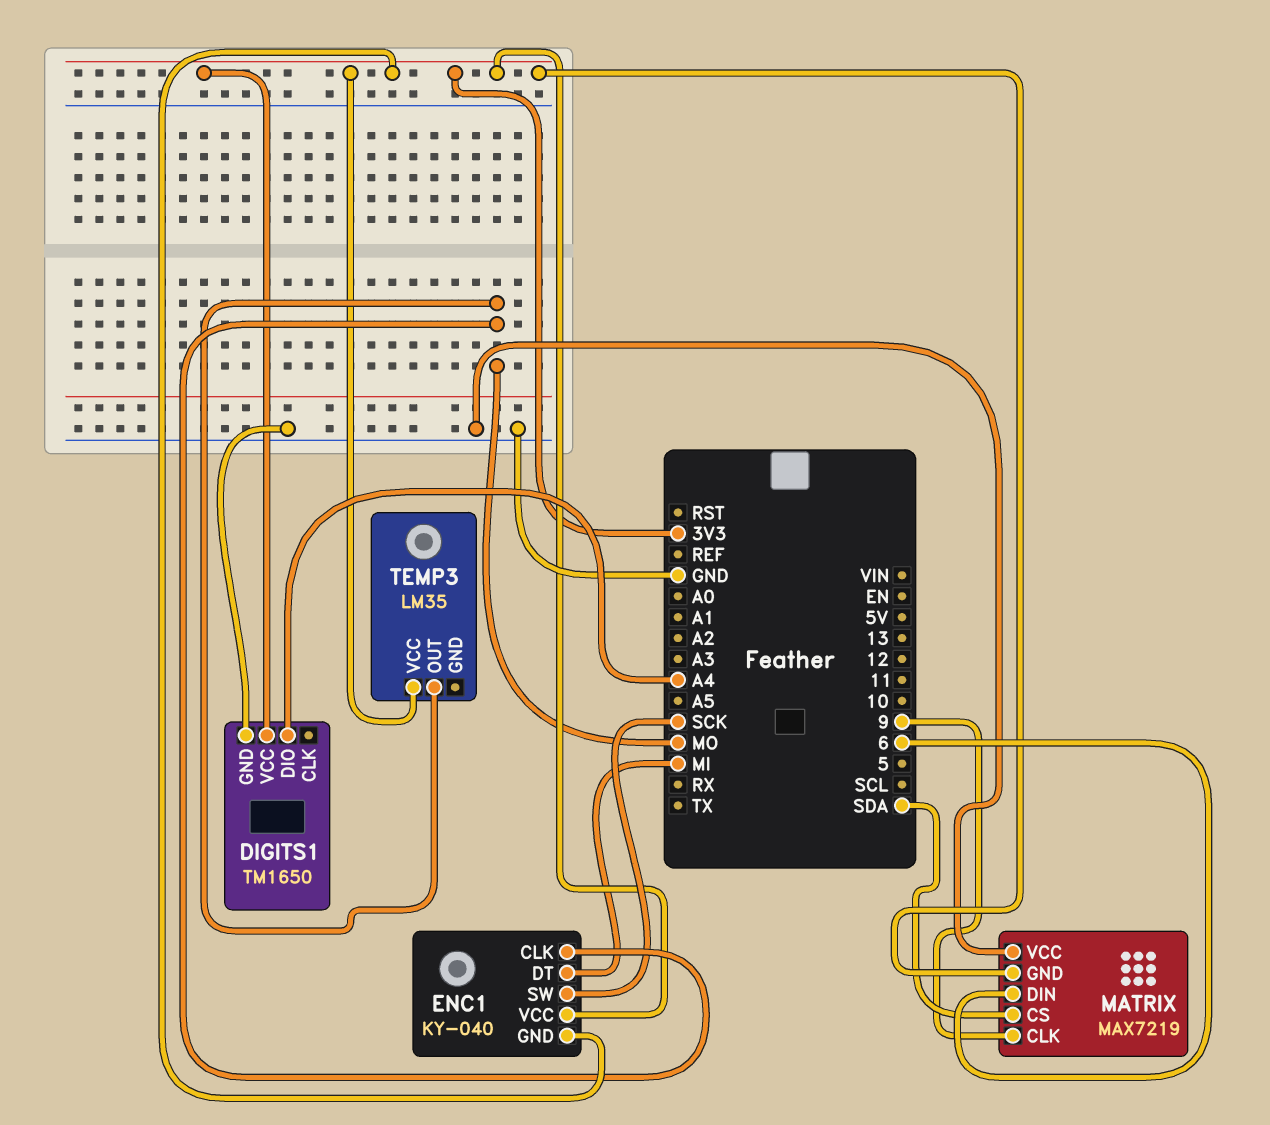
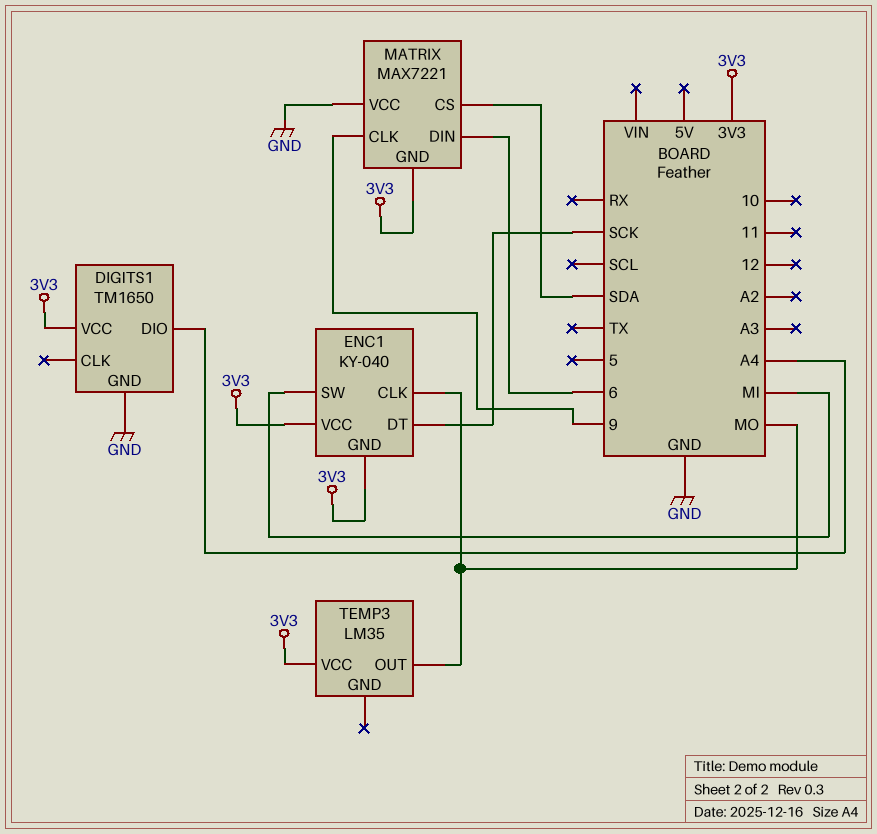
ENC1 pin DT: MI -> SCK
ENC1 pin SW: SCK -> MI
MATRIX: MAX7219 -> MAX7221

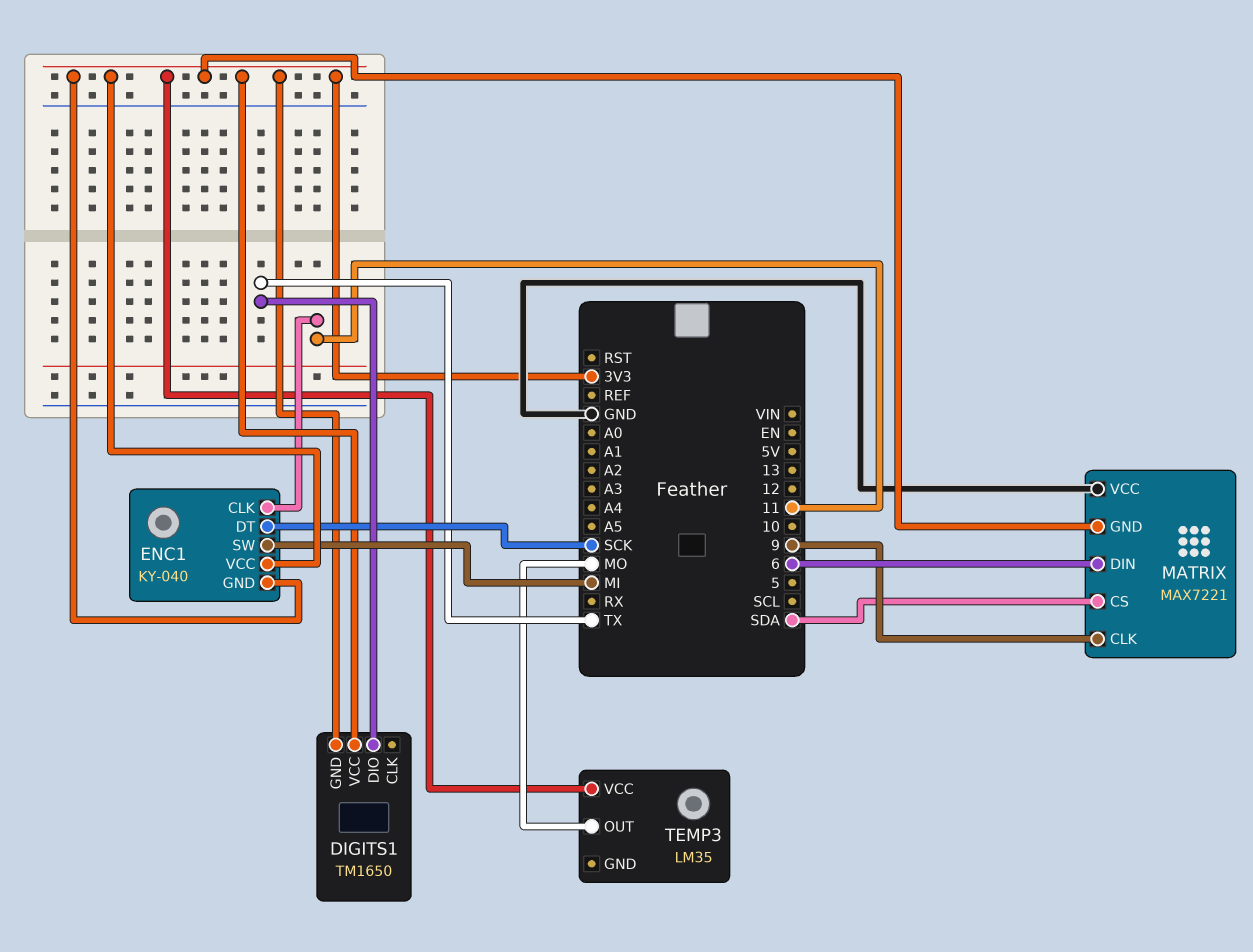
DIGITS1 pin DIO: A4 -> TX
DIGITS1 pin GND: GND -> 3V3
ENC1 pin CLK: MO -> 11

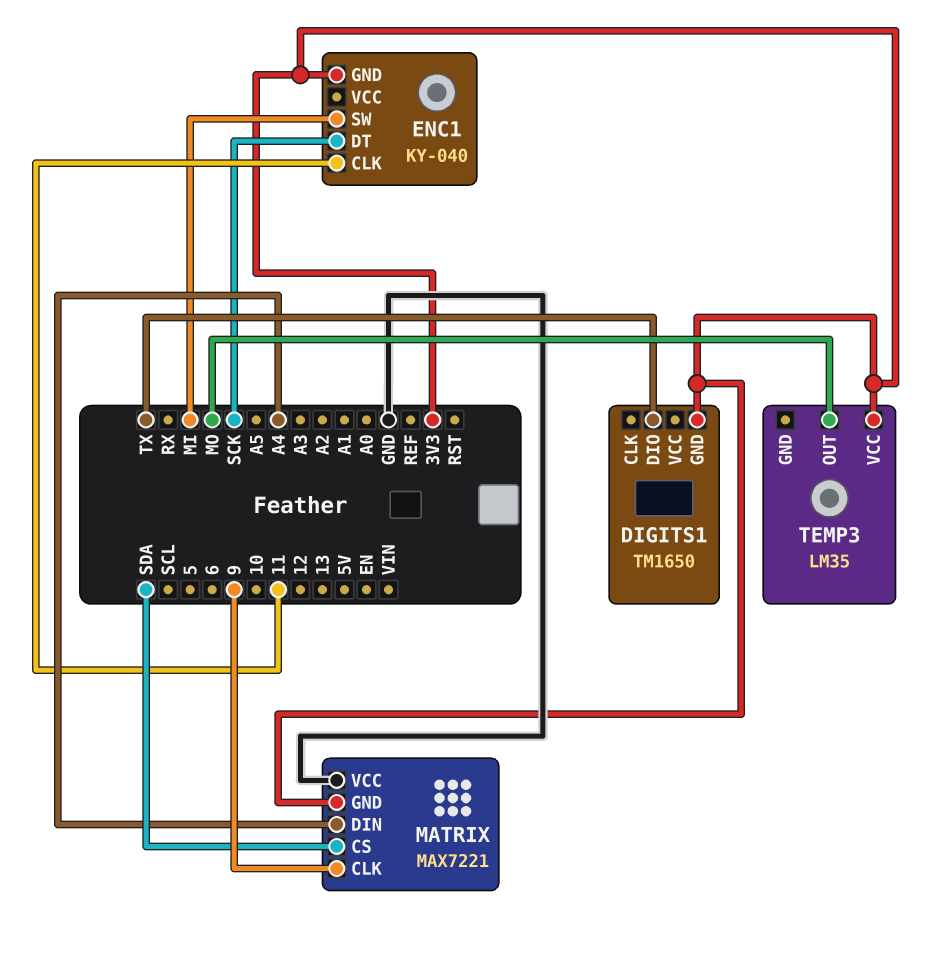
DIGITS1 pin VCC: 3V3 -> none
ENC1 pin VCC: 3V3 -> none
MATRIX pin DIN: 6 -> A4

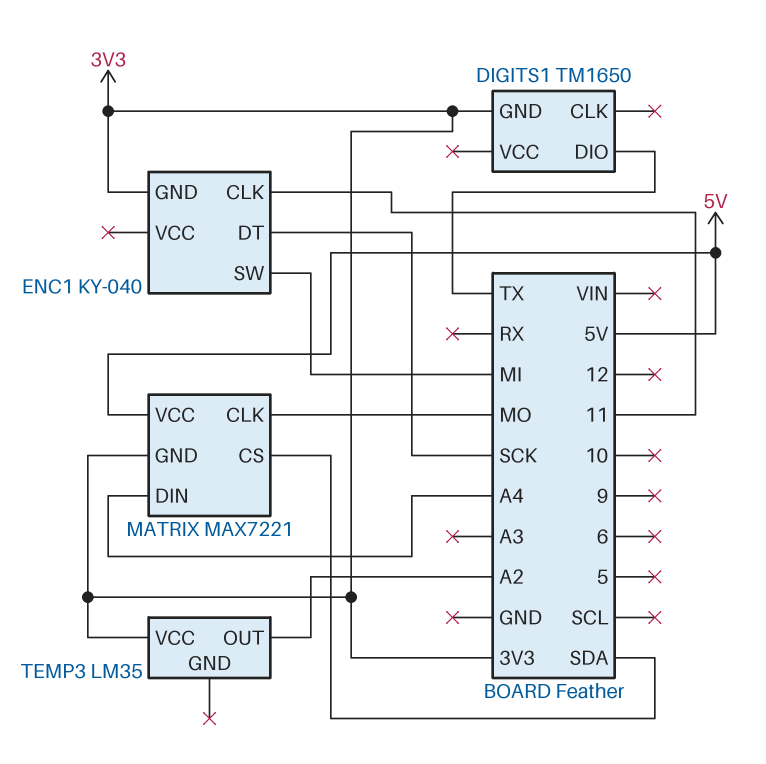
MATRIX pin CLK: 9 -> MO
MATRIX pin VCC: GND -> 5V
TEMP3 pin OUT: MO -> A2

